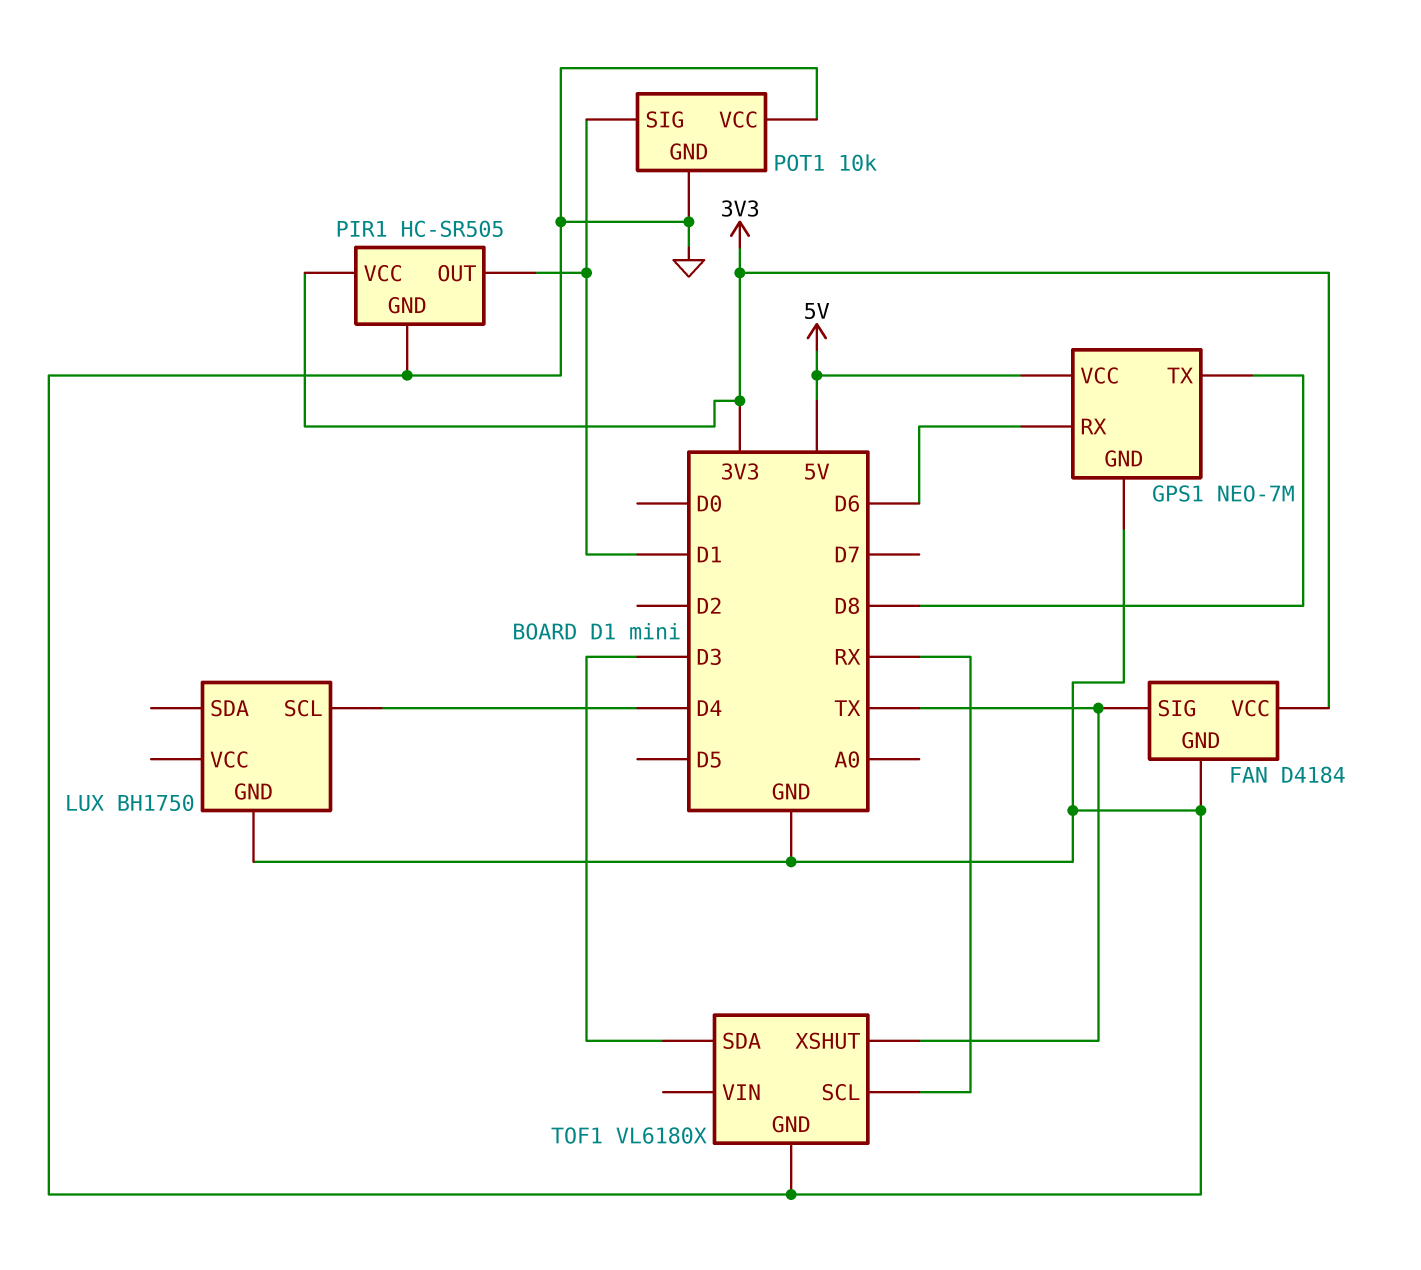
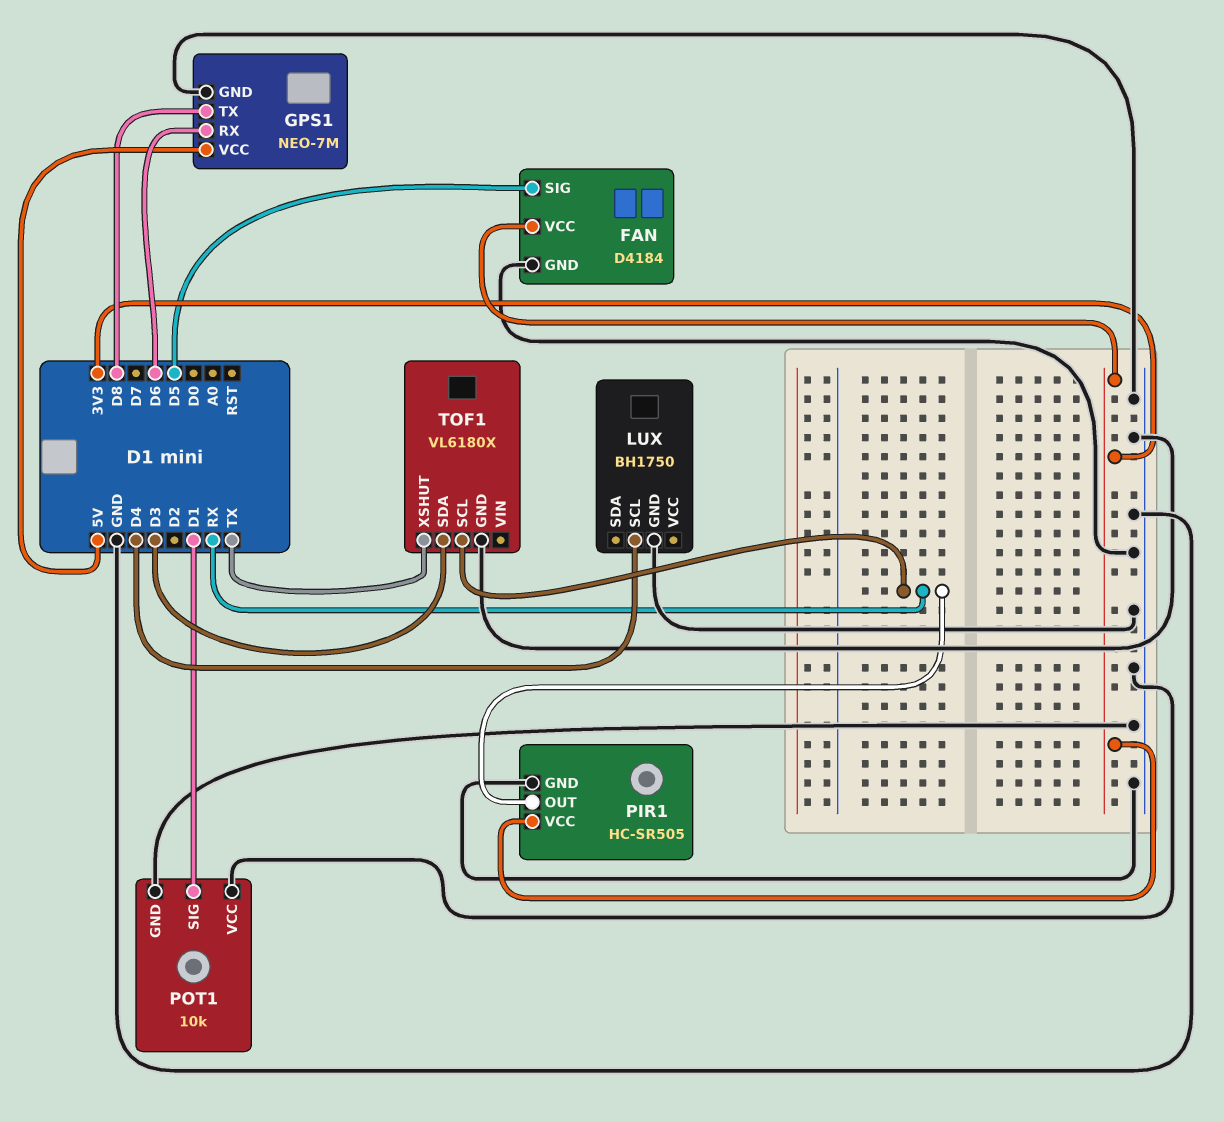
FAN pin SIG: TX -> D5
PIR1 pin OUT: D1 -> RX

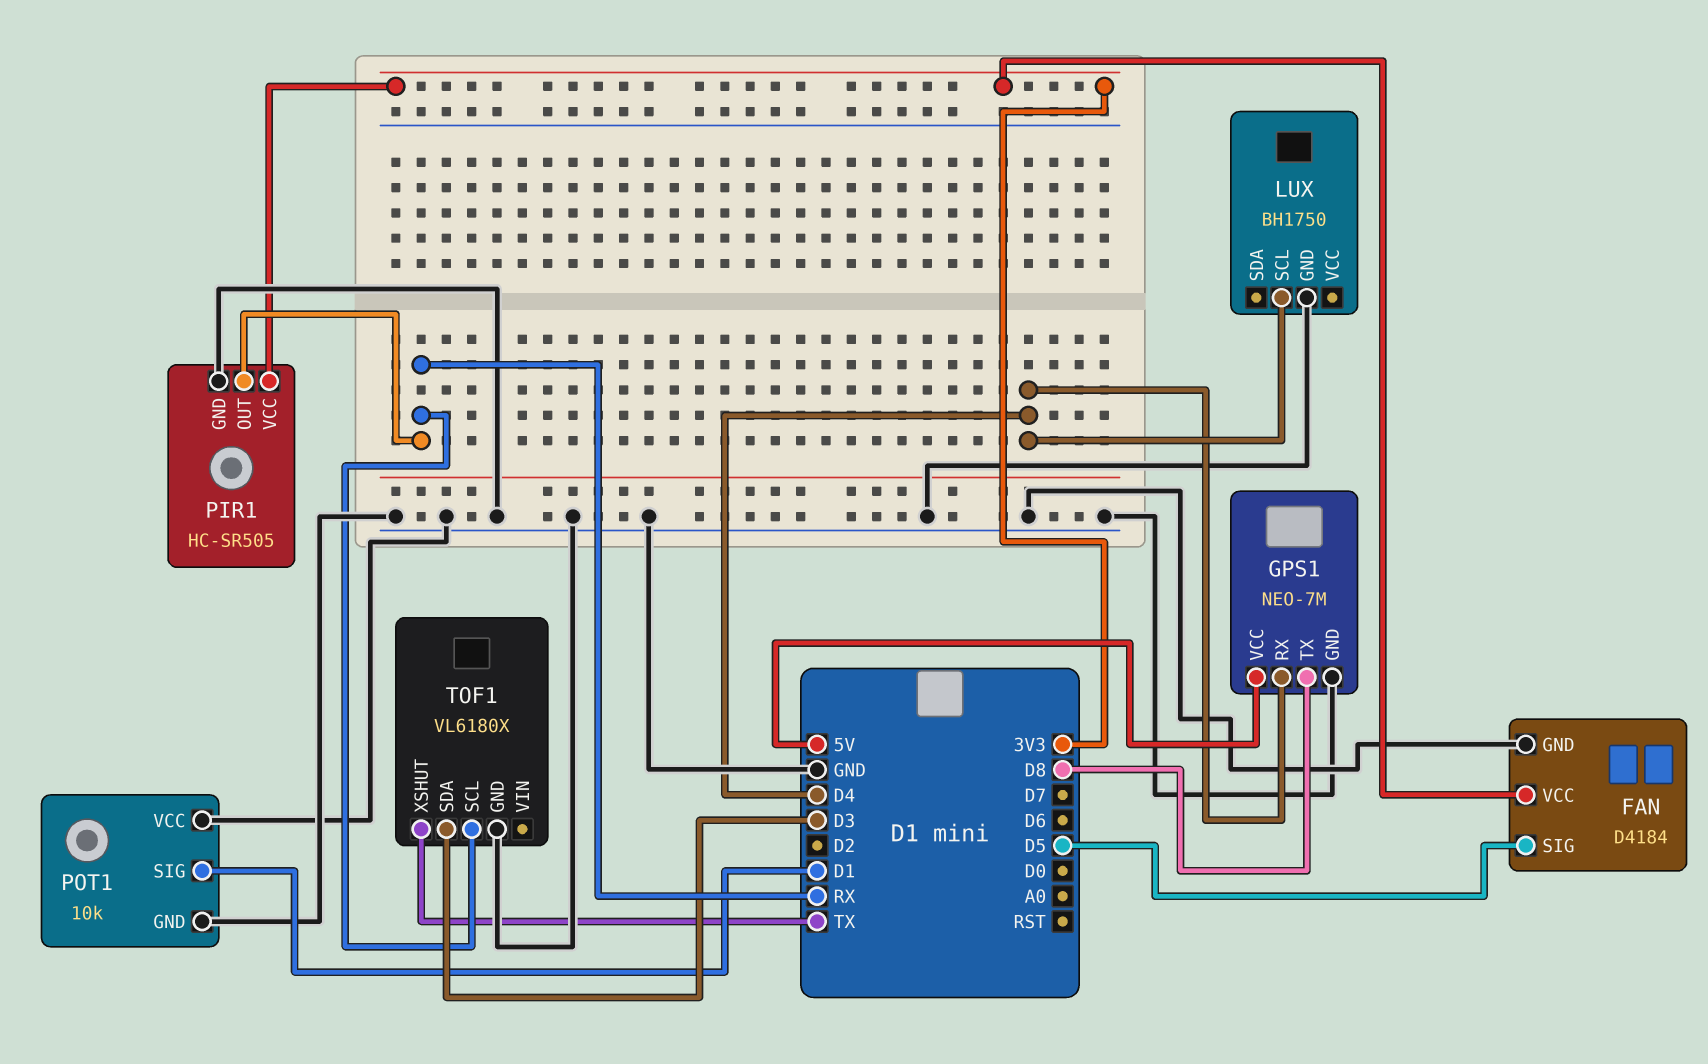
GPS1 pin RX: D6 -> D4

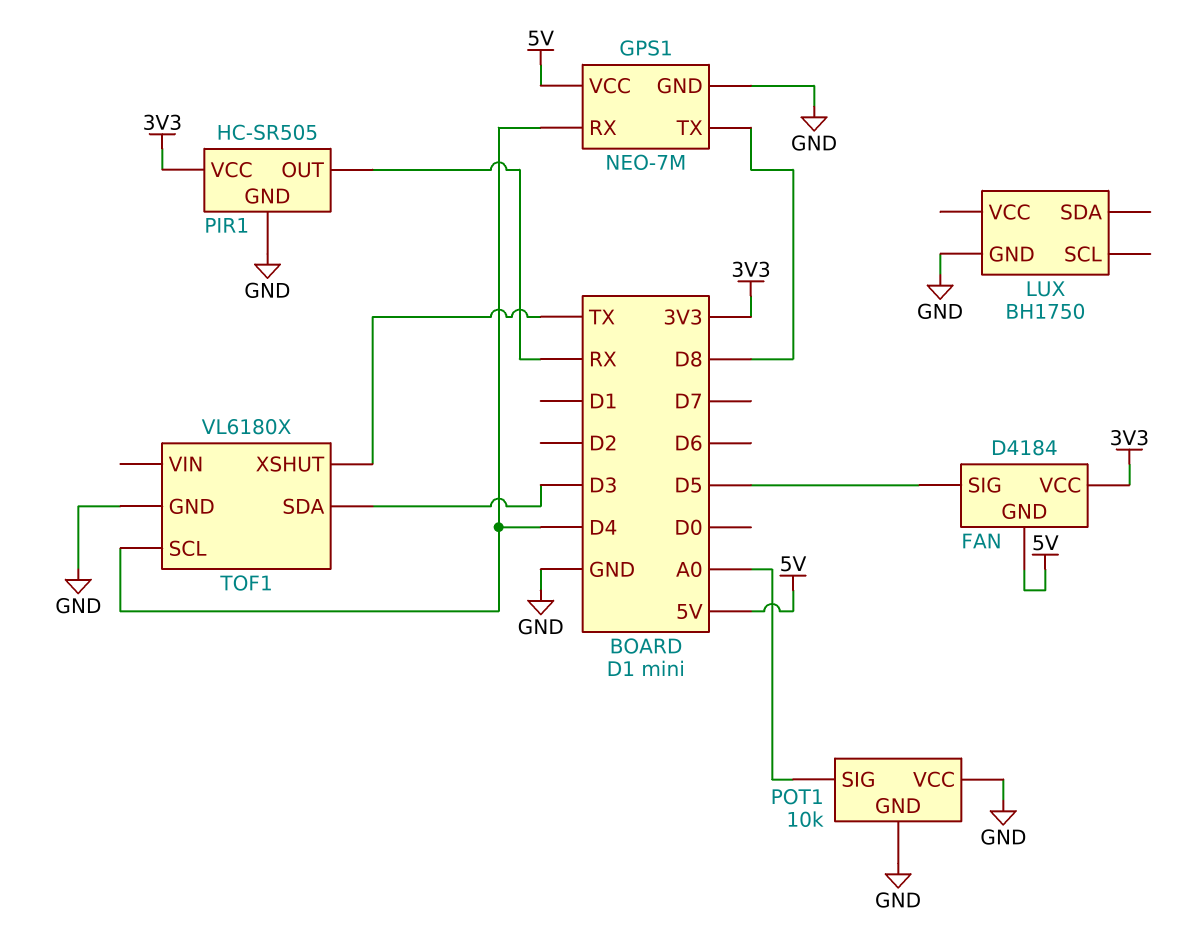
FAN pin GND: GND -> 5V
LUX pin SCL: D4 -> none
POT1 pin SIG: D1 -> A0
TOF1 pin SCL: RX -> D4

